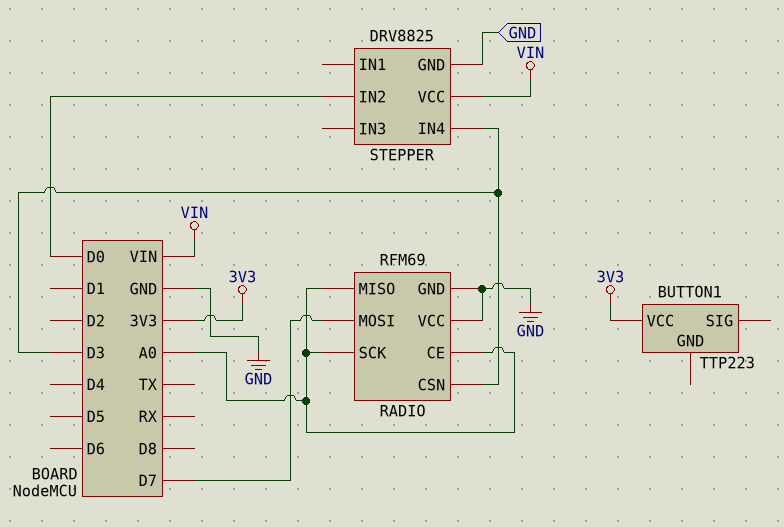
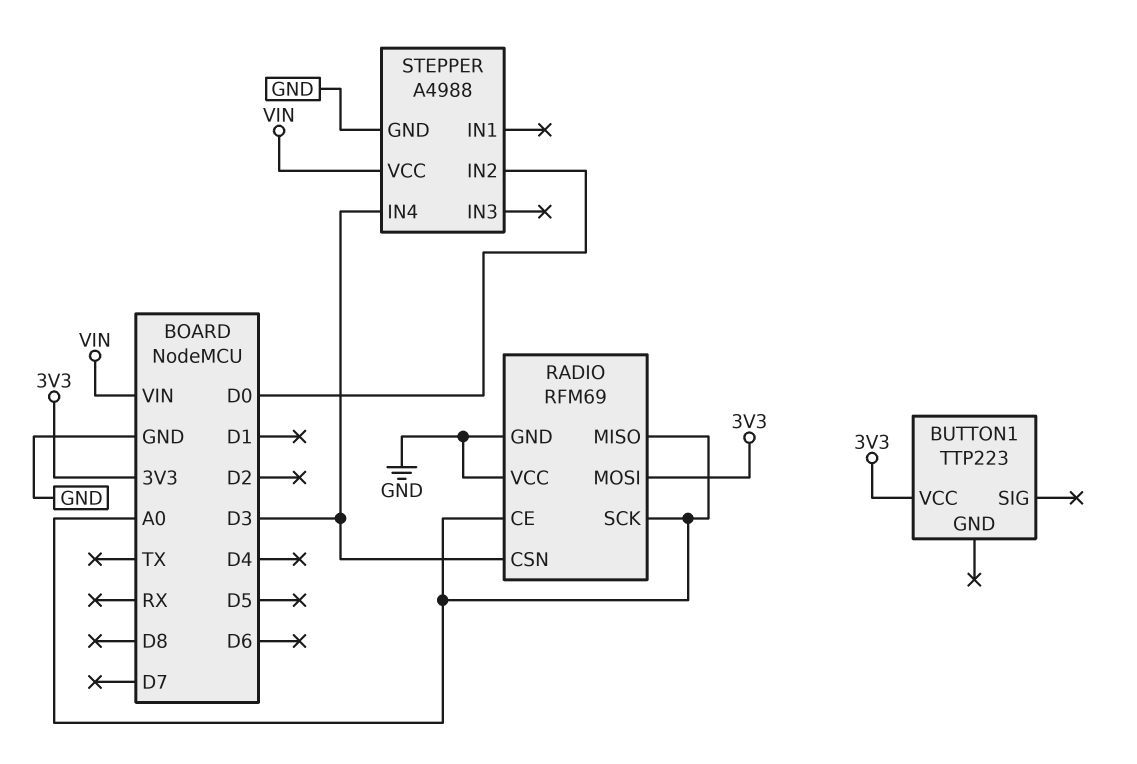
RADIO pin MOSI: D7 -> 3V3
STEPPER: DRV8825 -> A4988

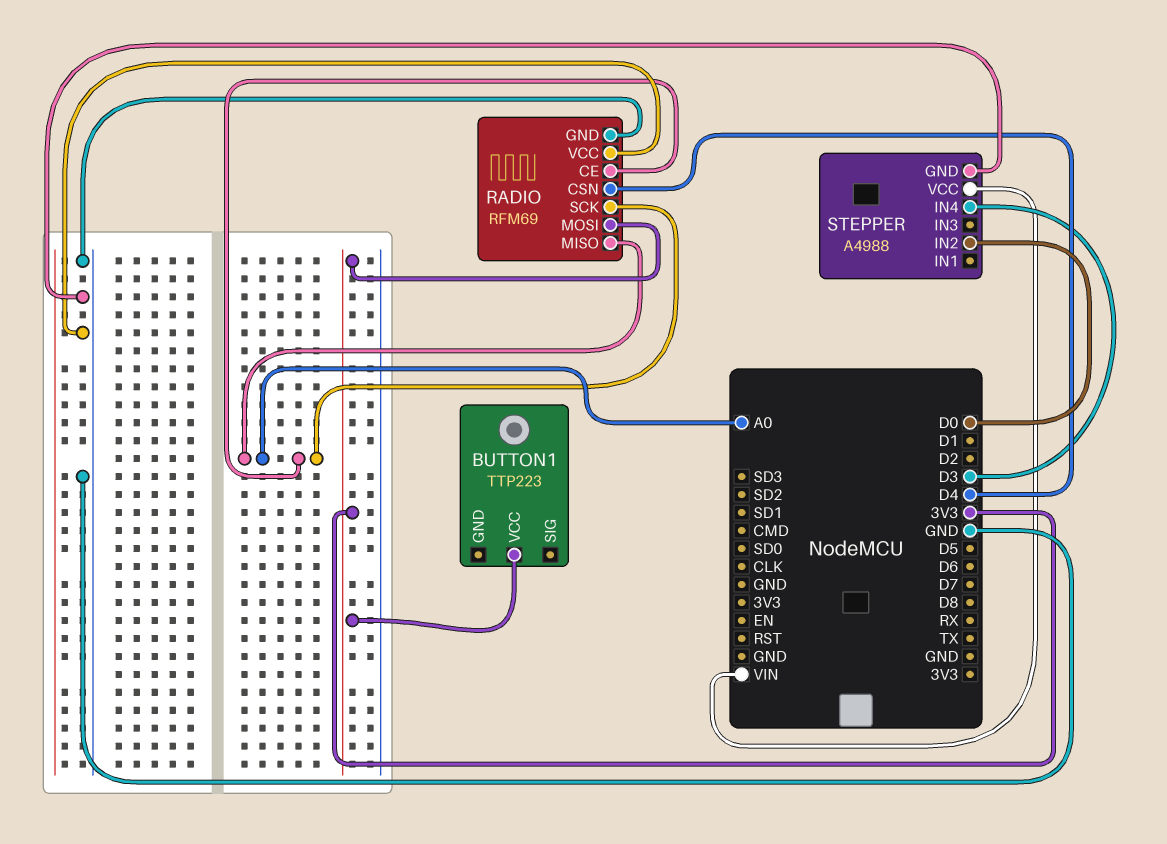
RADIO pin CSN: D3 -> D4

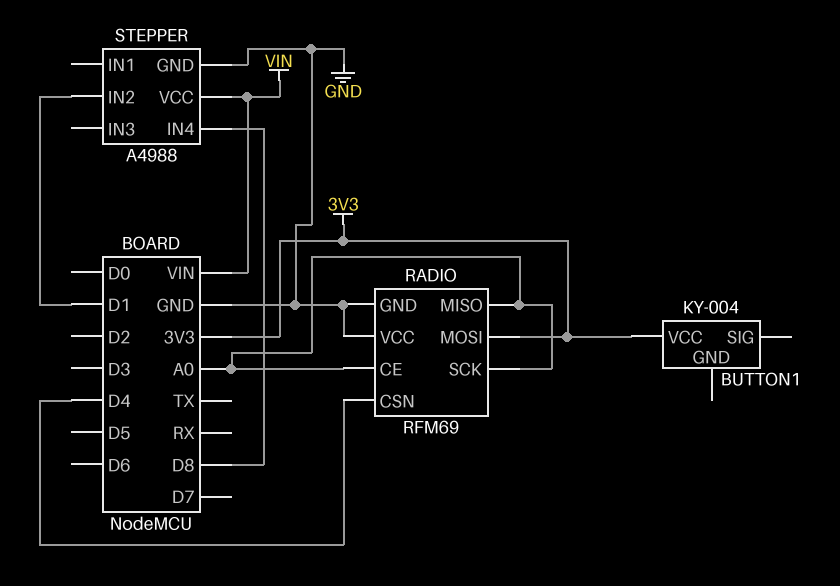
BUTTON1: TTP223 -> KY-004
STEPPER pin IN2: D0 -> D1
STEPPER pin IN4: D3 -> D8

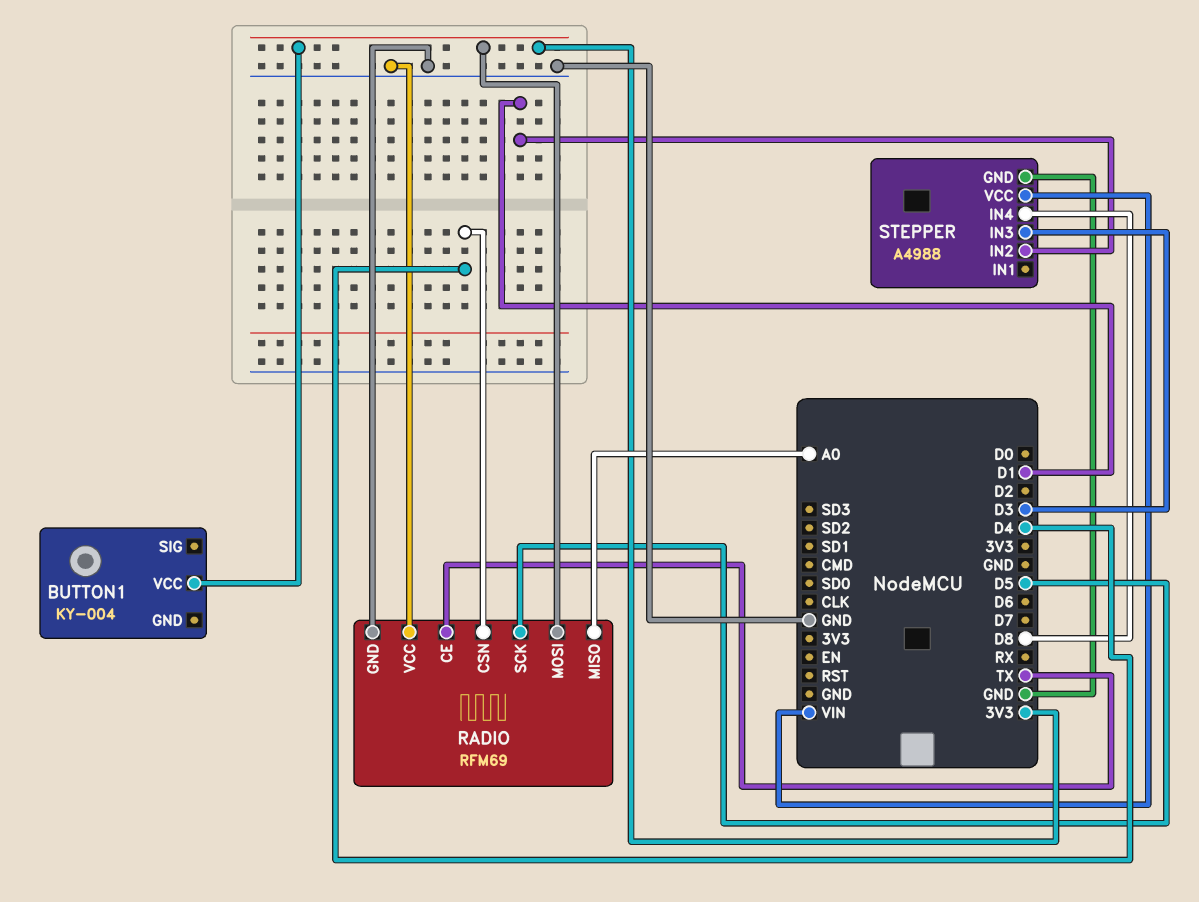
RADIO pin CE: A0 -> TX
RADIO pin SCK: A0 -> D5
STEPPER pin IN3: none -> D3

